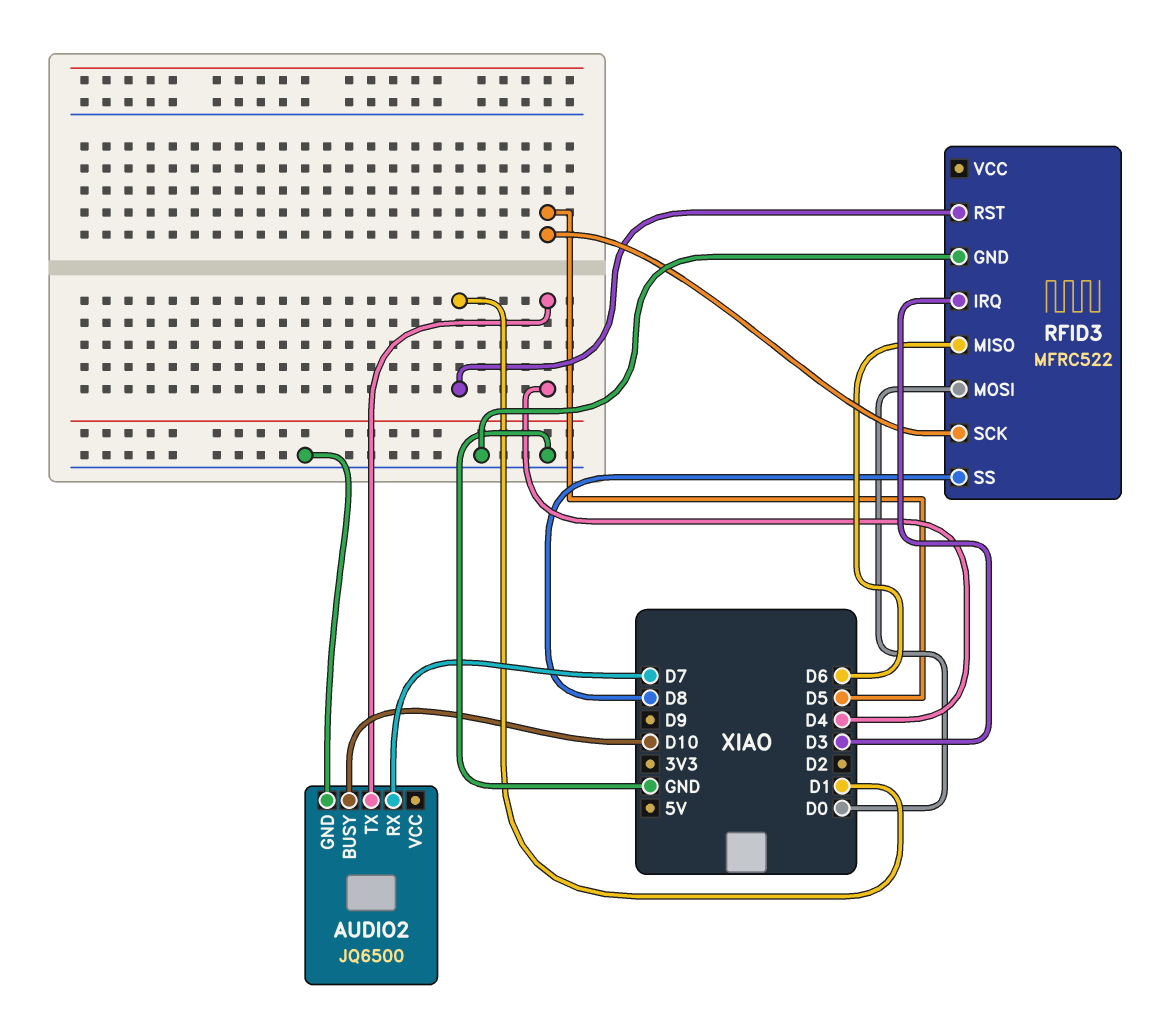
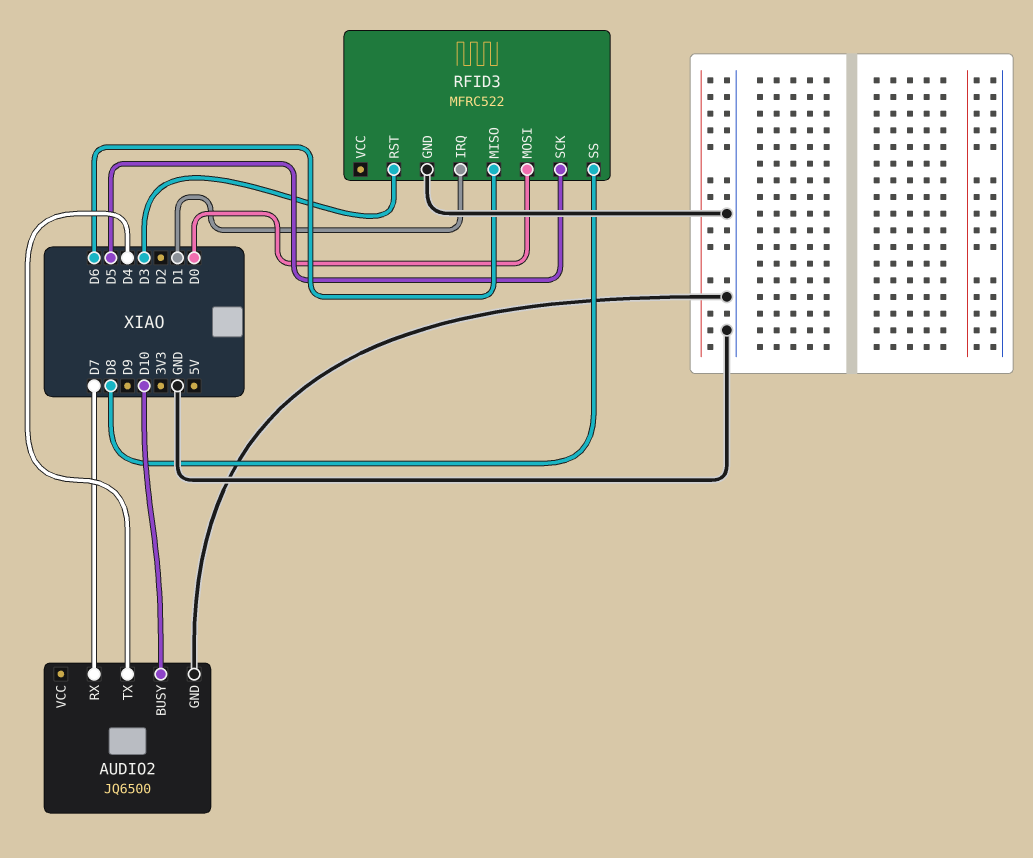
RFID3 pin IRQ: D3 -> D1
RFID3 pin RST: D1 -> D3

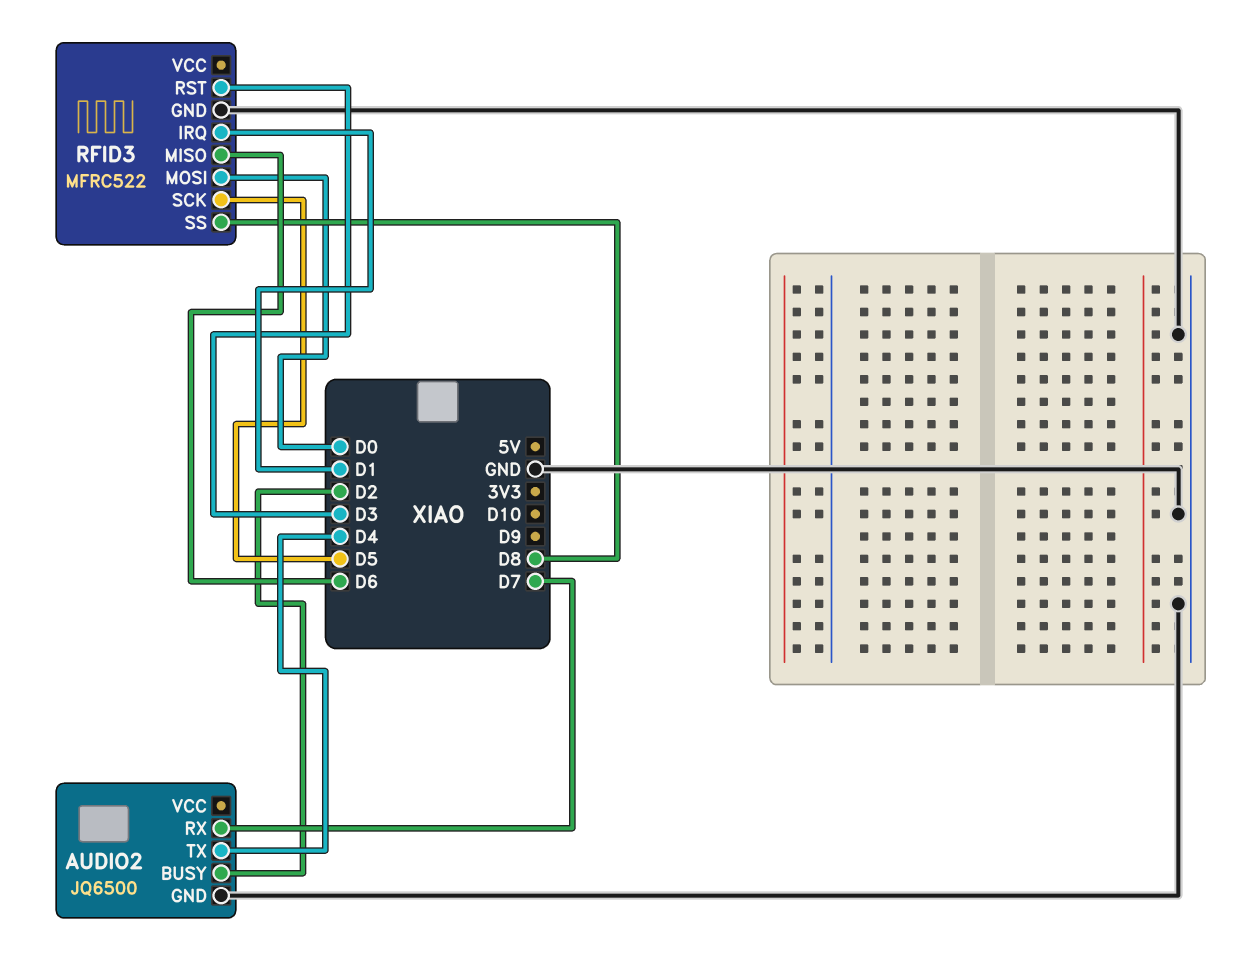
AUDIO2 pin BUSY: D10 -> D2

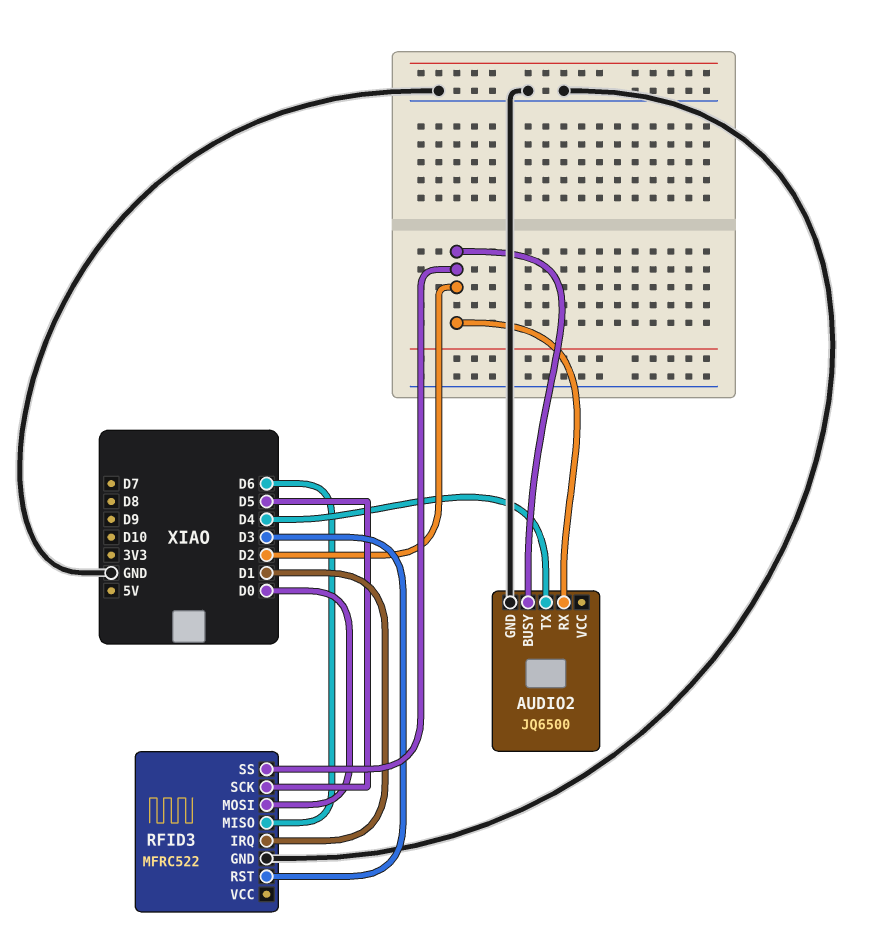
AUDIO2 pin RX: D7 -> D2
RFID3 pin SS: D8 -> D2

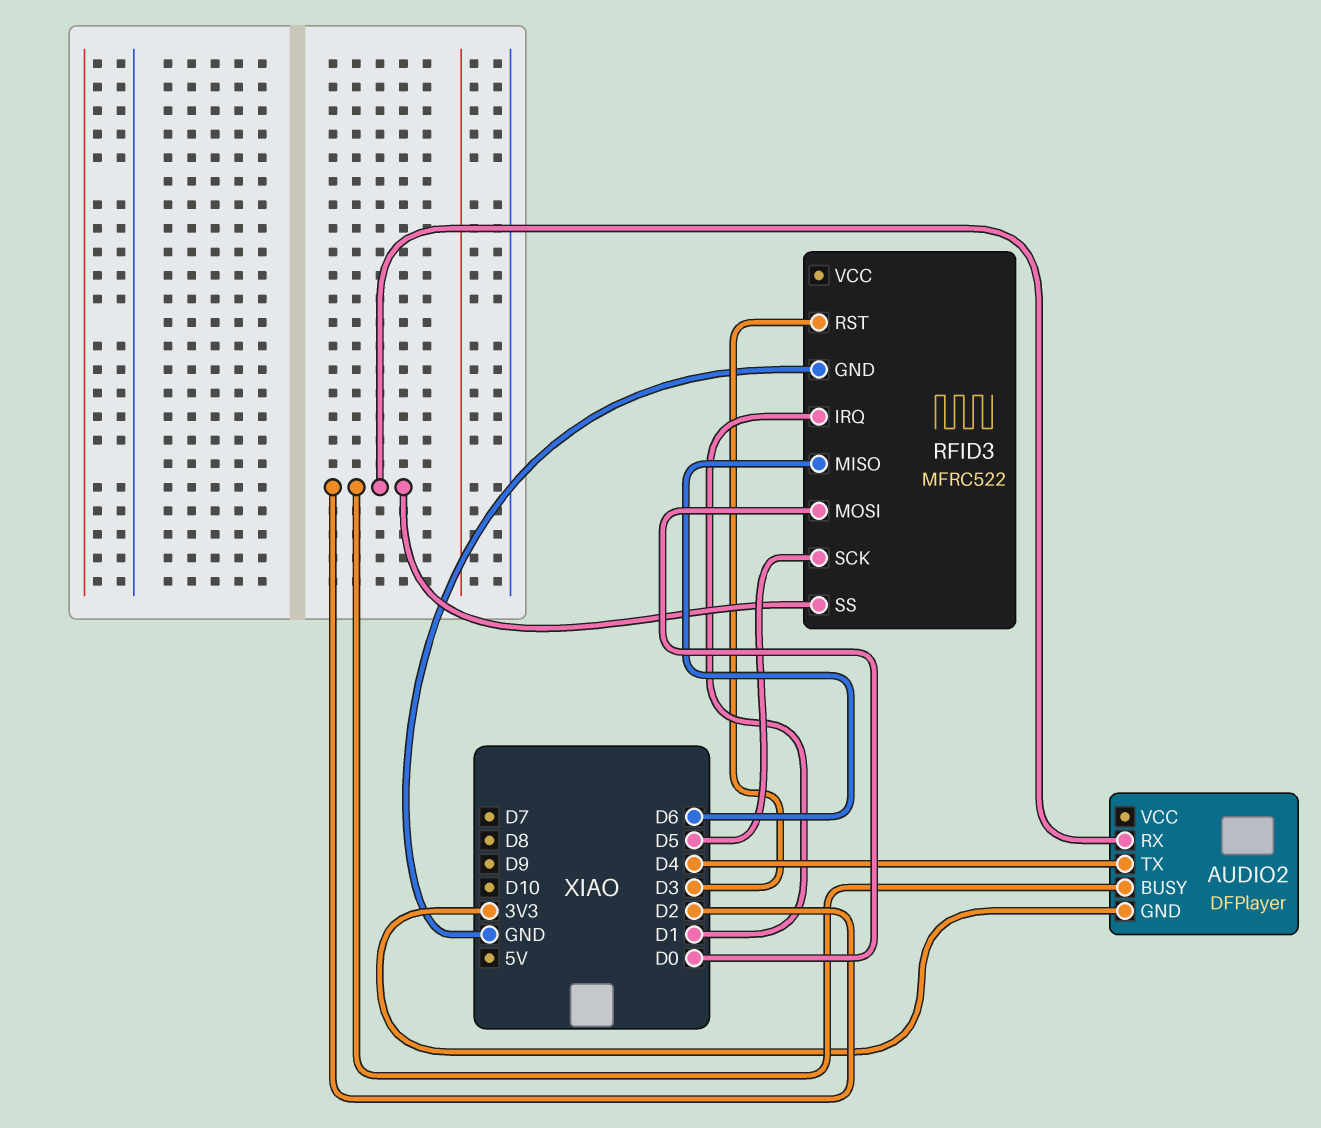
AUDIO2: JQ6500 -> DFPlayer
AUDIO2 pin GND: GND -> 3V3

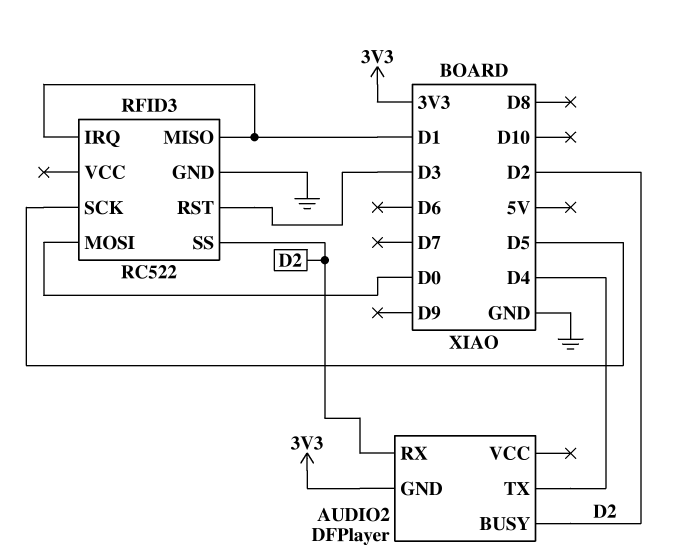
RFID3: MFRC522 -> RC522
RFID3 pin MISO: D6 -> D1

